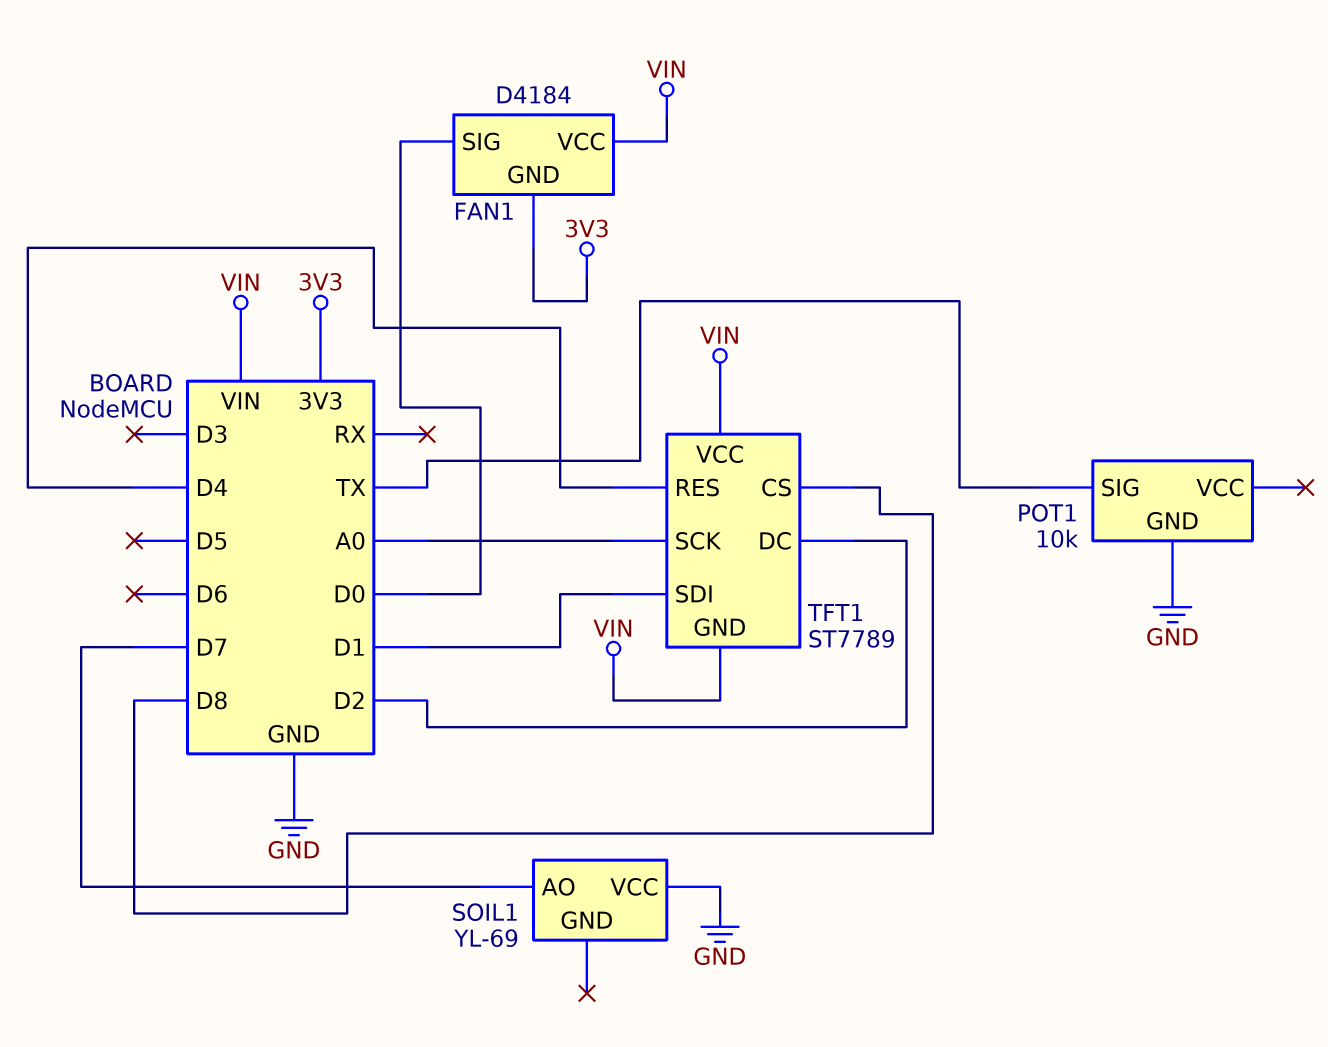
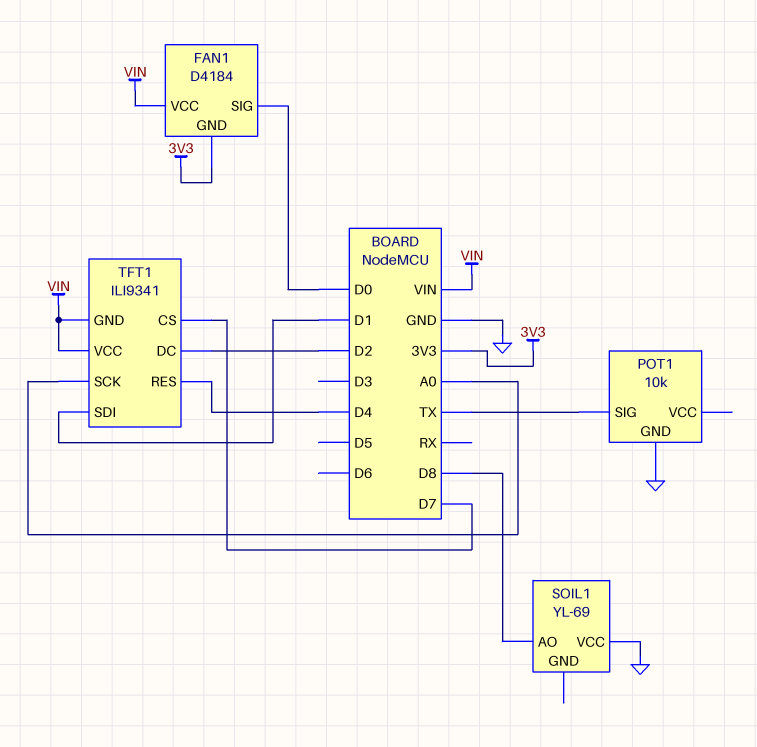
SOIL1 pin AO: D7 -> D8
TFT1: ST7789 -> ILI9341
TFT1 pin CS: D8 -> D7

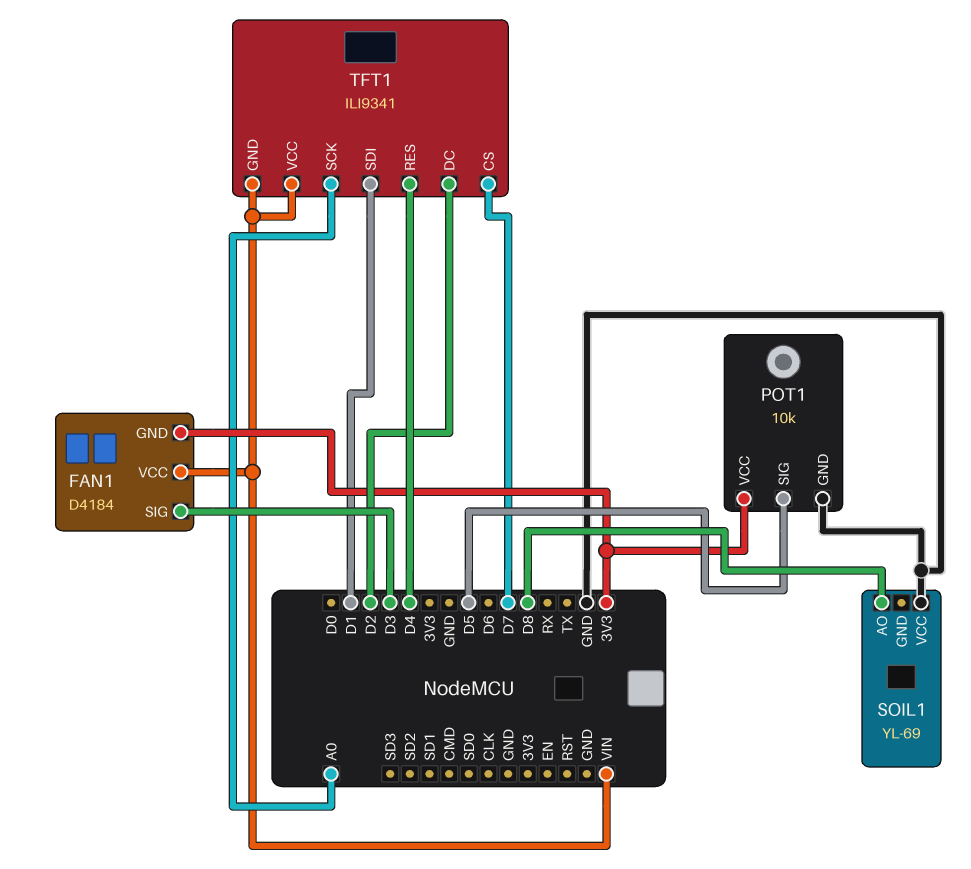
FAN1 pin SIG: D0 -> D3
POT1 pin SIG: TX -> D5
POT1 pin VCC: none -> 3V3

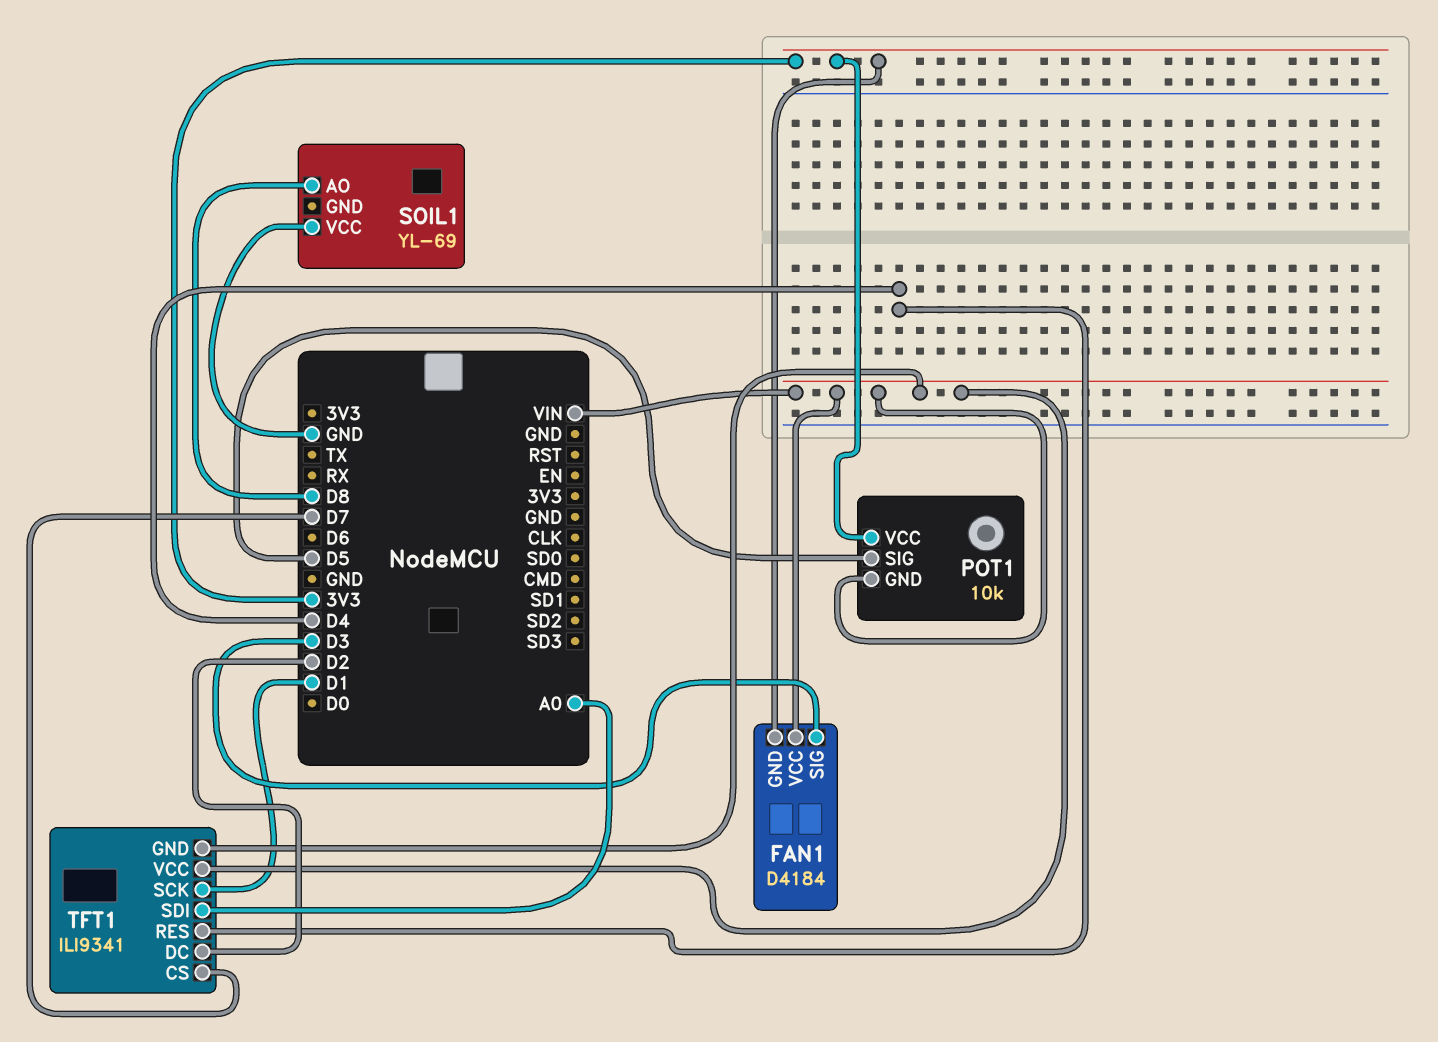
POT1 pin GND: GND -> VIN
TFT1 pin SCK: A0 -> D1
TFT1 pin SDI: D1 -> A0

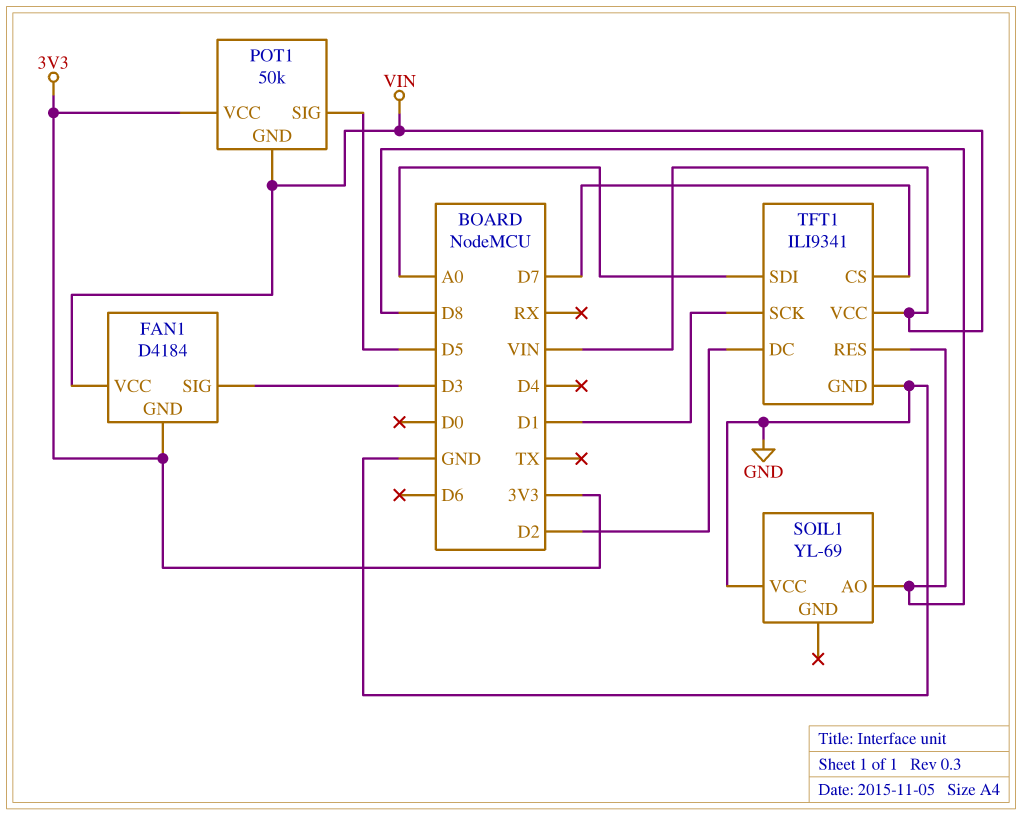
POT1: 10k -> 50k
TFT1 pin GND: VIN -> GND
TFT1 pin RES: D4 -> D8

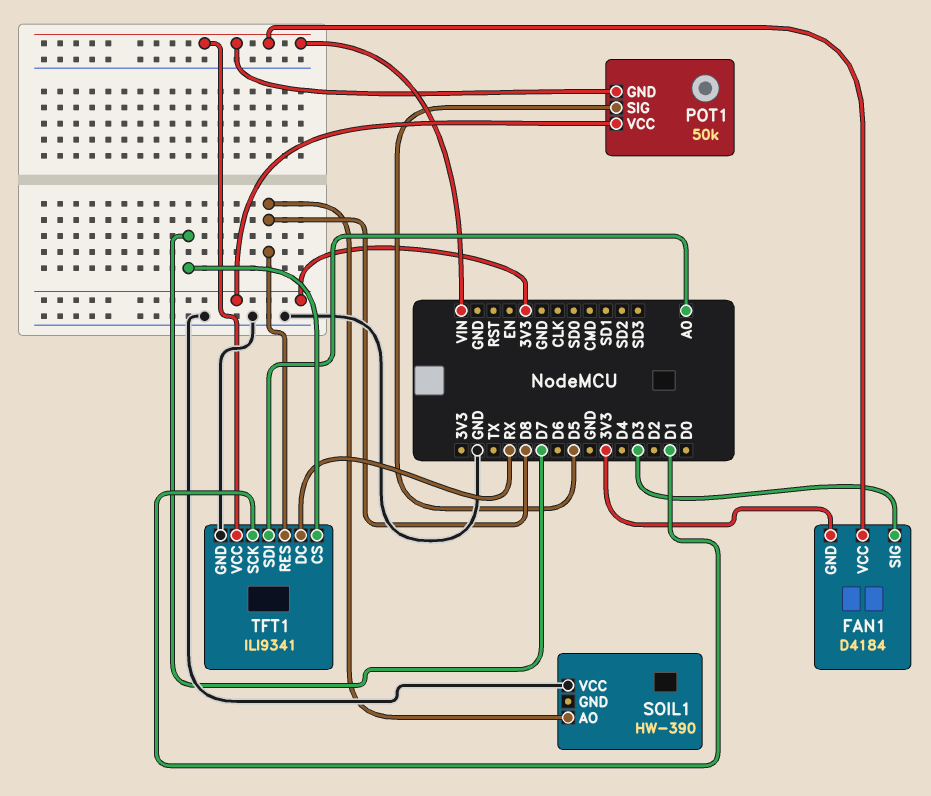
SOIL1: YL-69 -> HW-390
TFT1 pin DC: D2 -> RX

